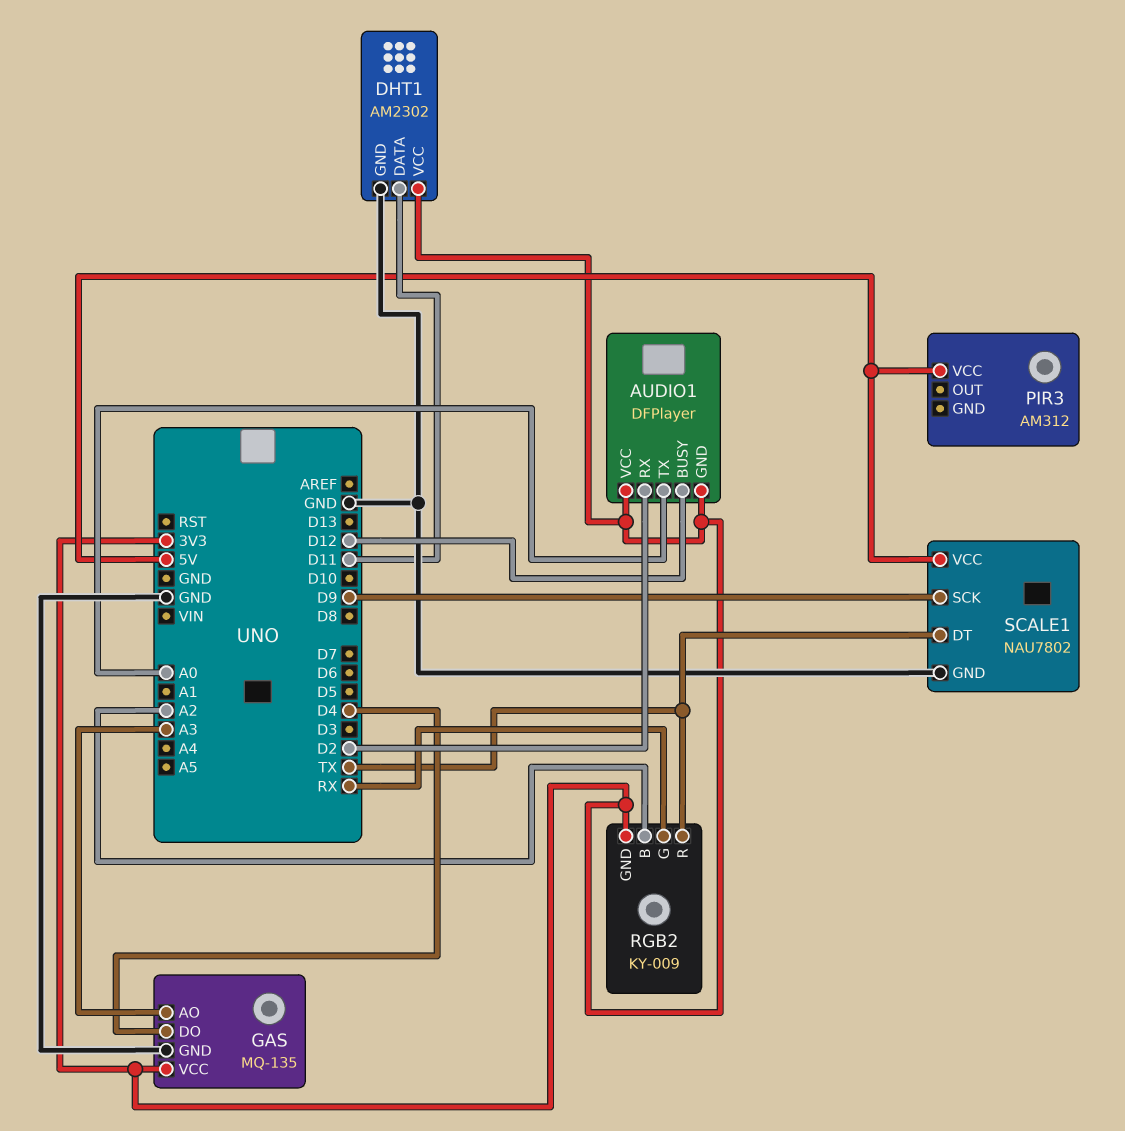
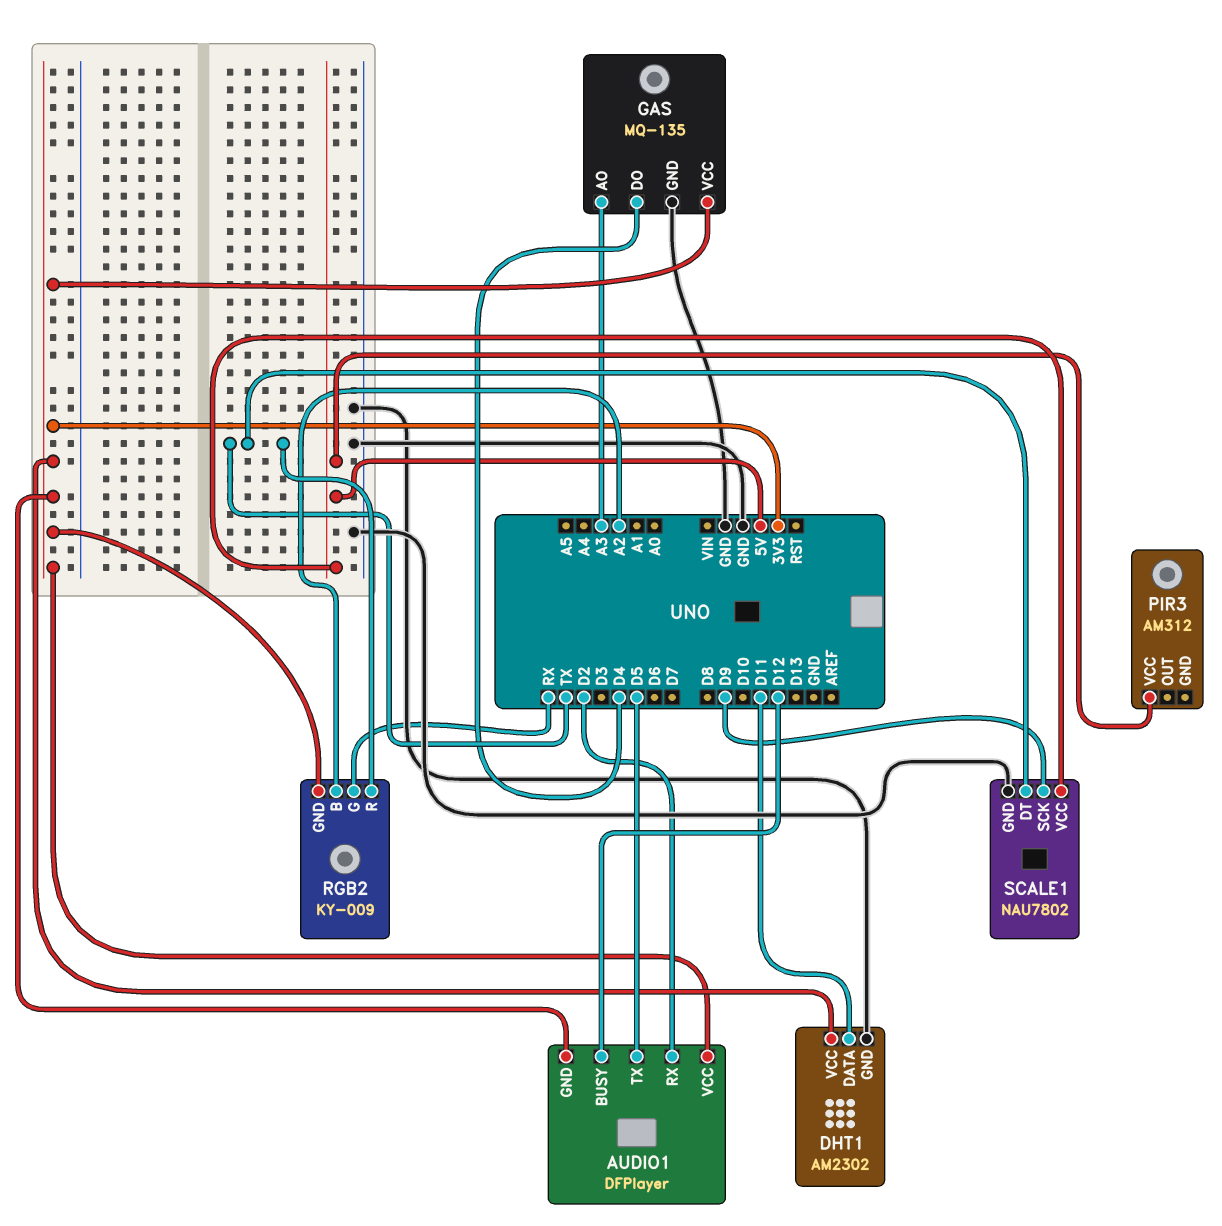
AUDIO1 pin TX: A0 -> D5

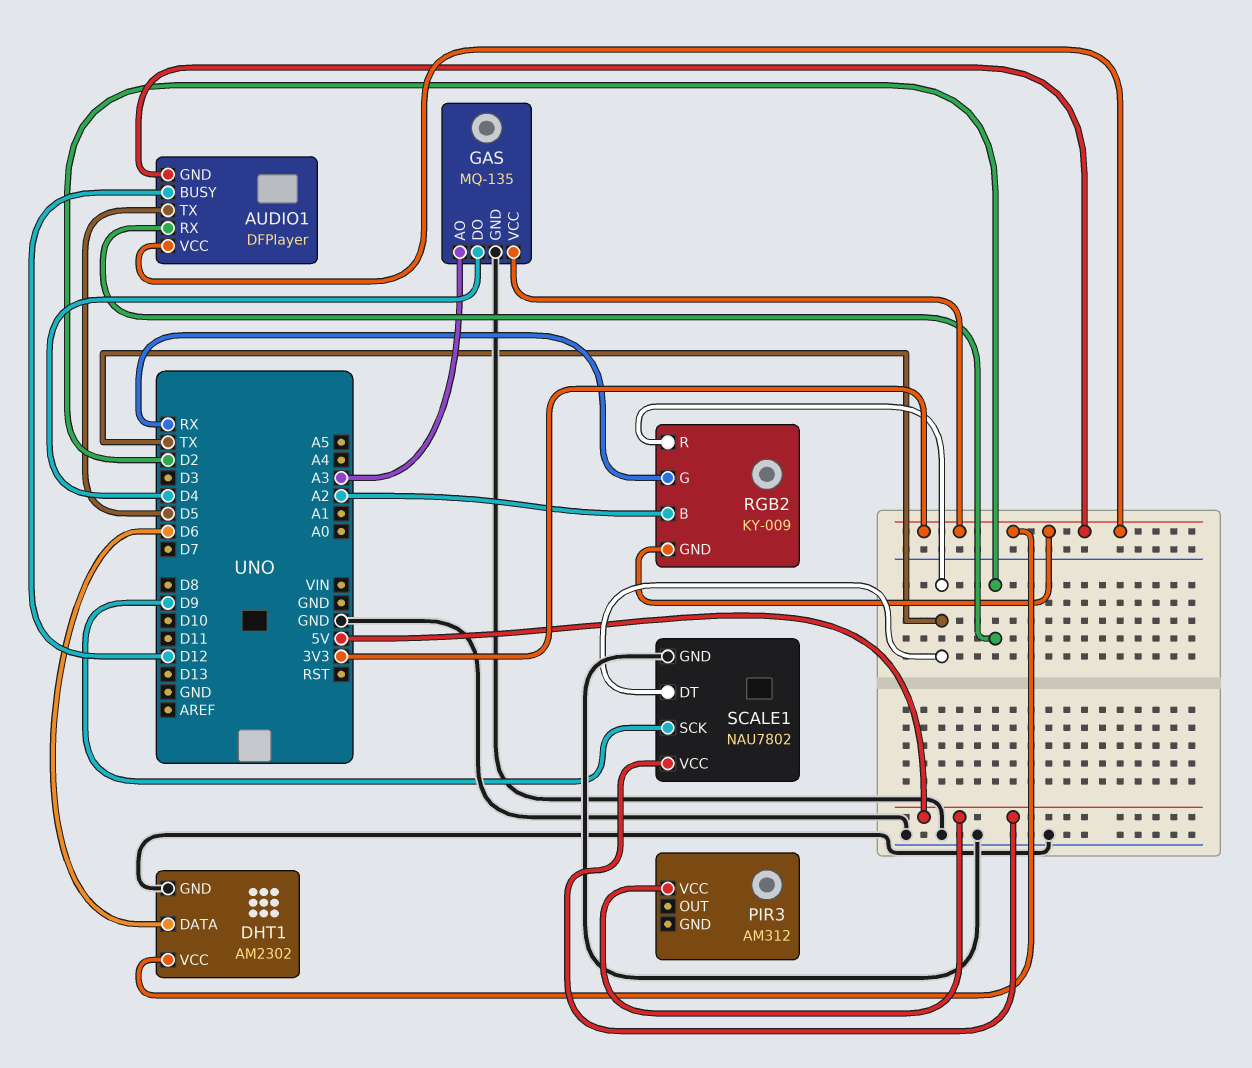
DHT1 pin DATA: D11 -> D6

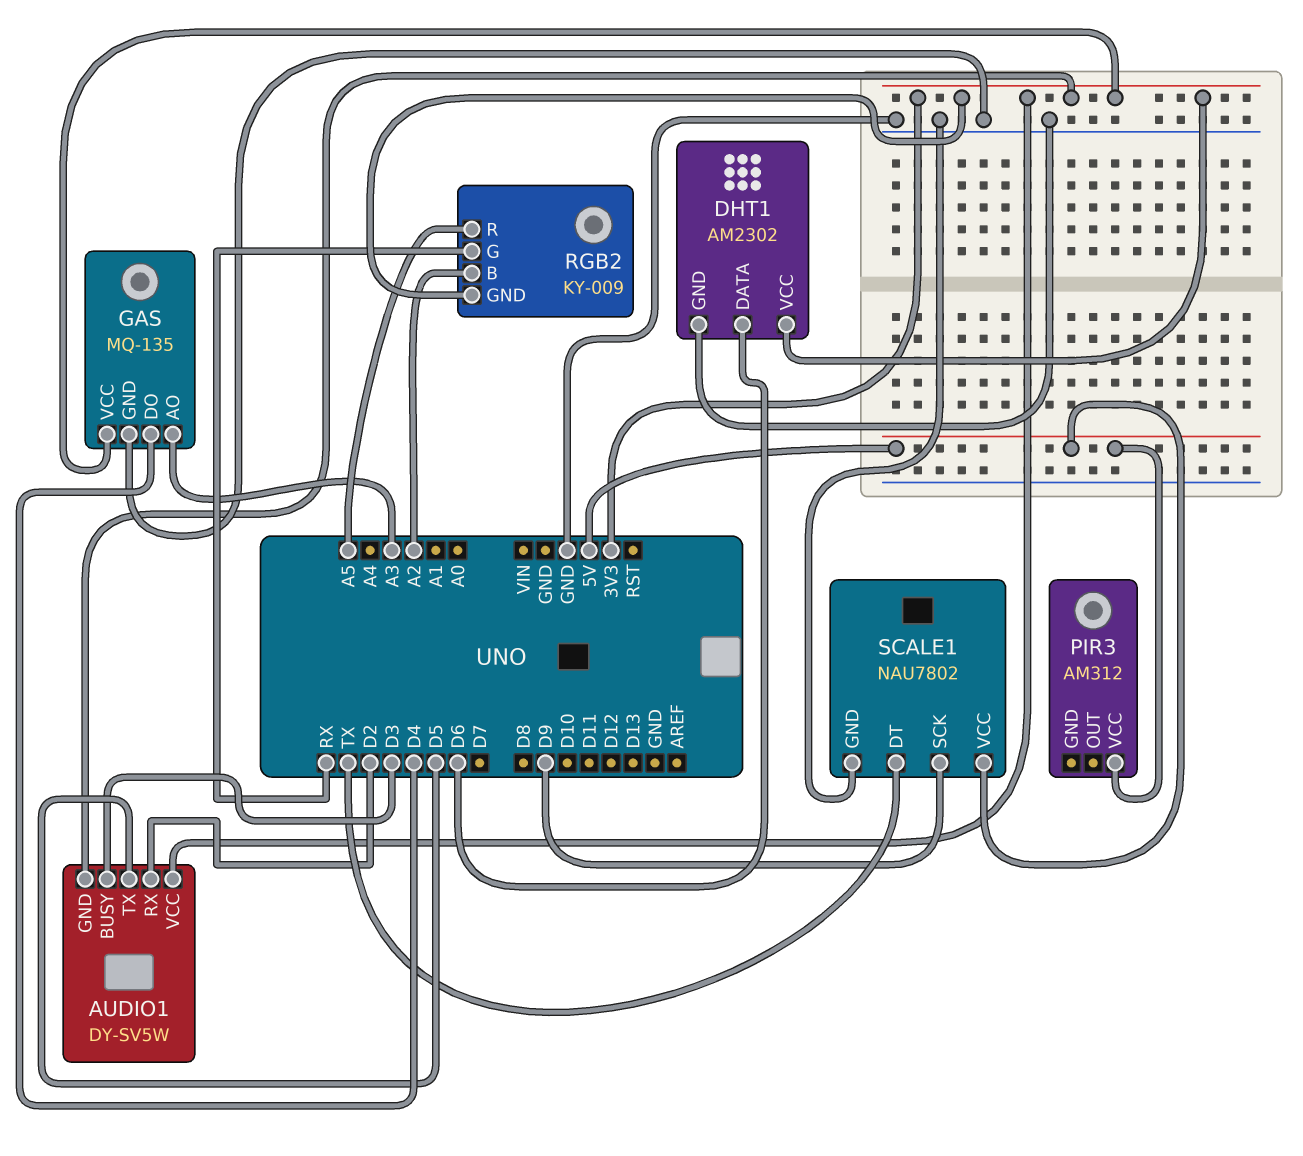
AUDIO1: DFPlayer -> DY-SV5W
AUDIO1 pin BUSY: D12 -> D3
RGB2 pin R: TX -> A5

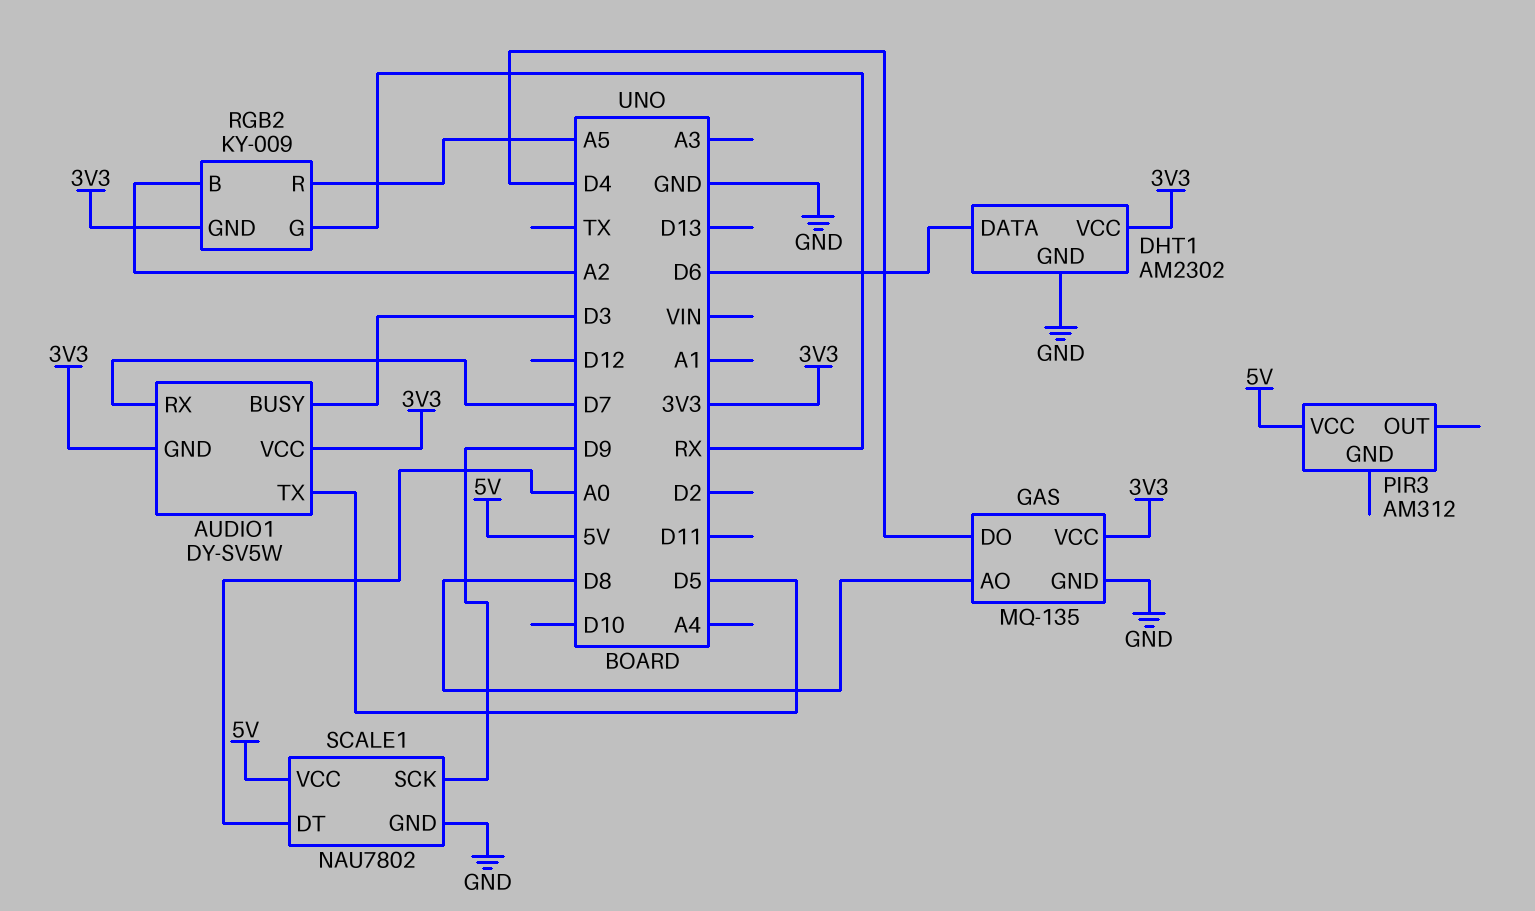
AUDIO1 pin RX: D2 -> D7
GAS pin AO: A3 -> D8
SCALE1 pin DT: TX -> A0

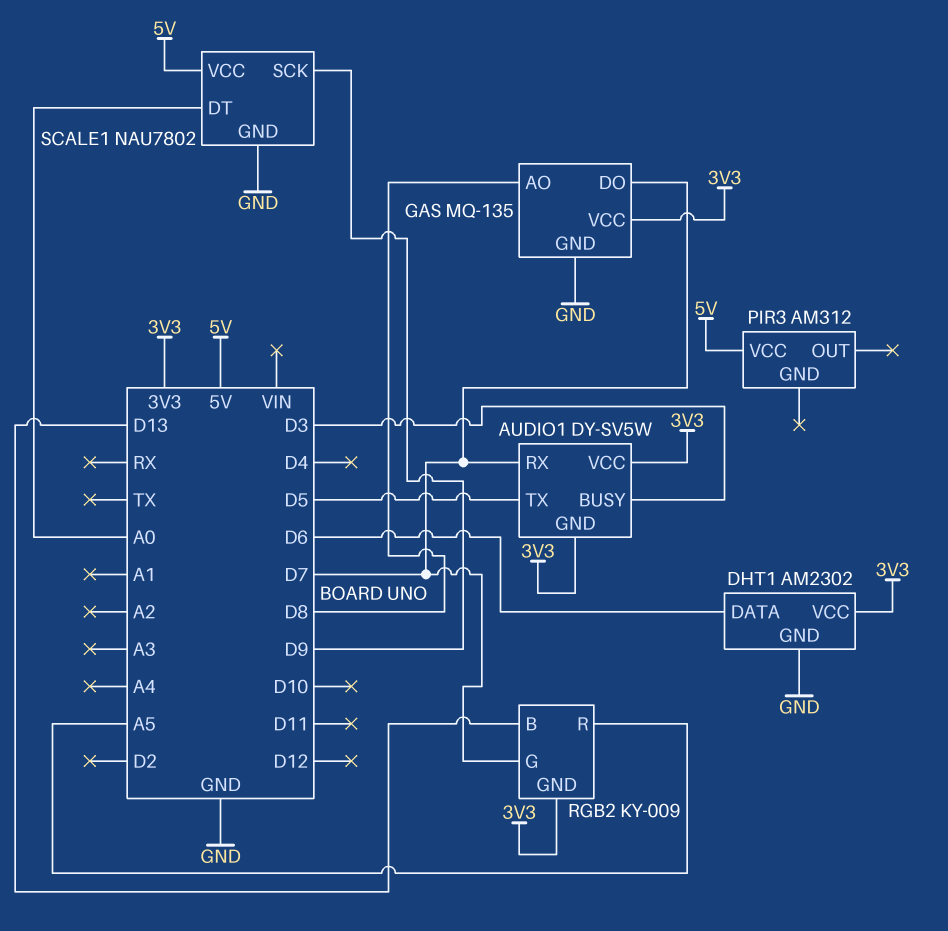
GAS pin DO: D4 -> D7
RGB2 pin B: A2 -> D13
RGB2 pin G: RX -> D7

